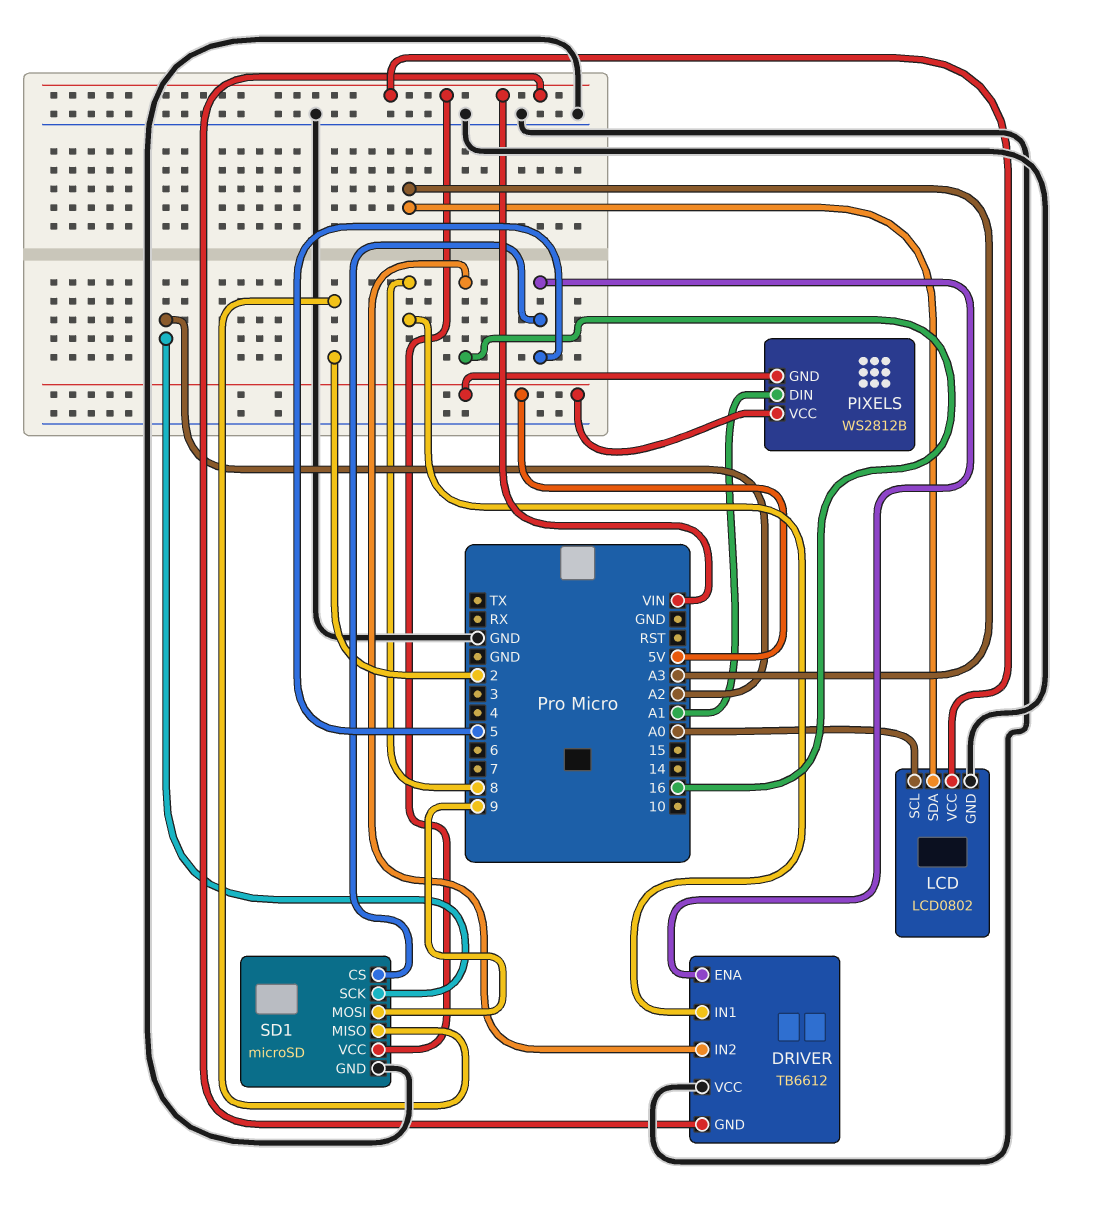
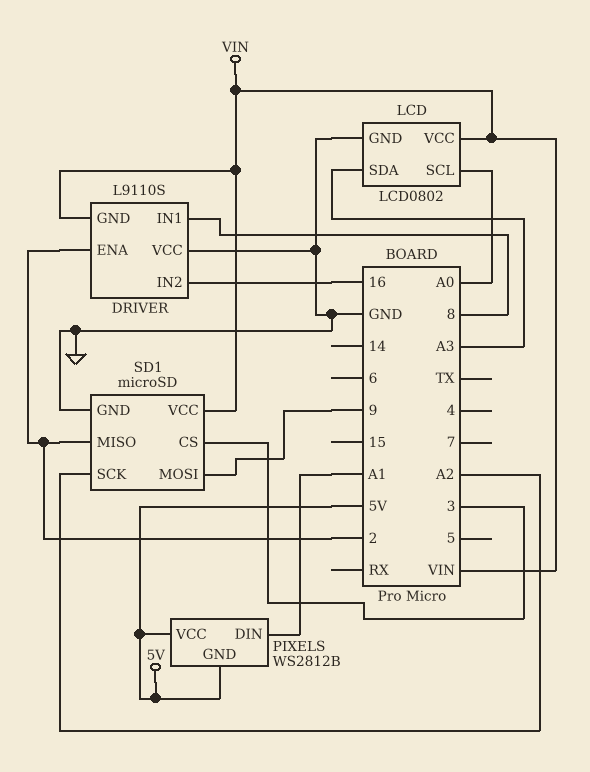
DRIVER: TB6612 -> L9110S
DRIVER pin ENA: 5 -> 2
SD1 pin CS: 5 -> 3

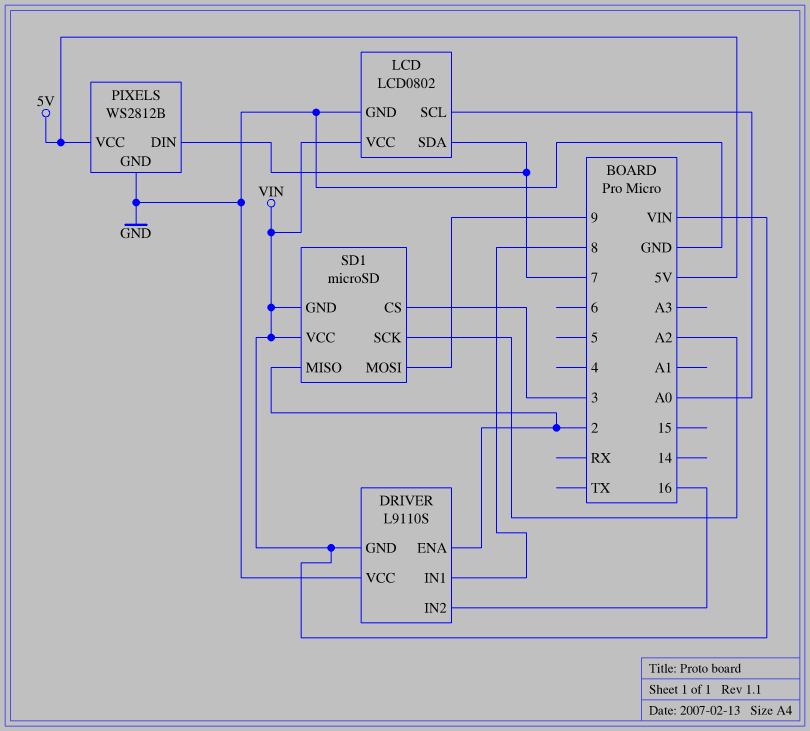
LCD pin SDA: A3 -> 7
PIXELS pin DIN: A1 -> 7
PIXELS pin GND: 5V -> GND
SD1 pin GND: GND -> VIN

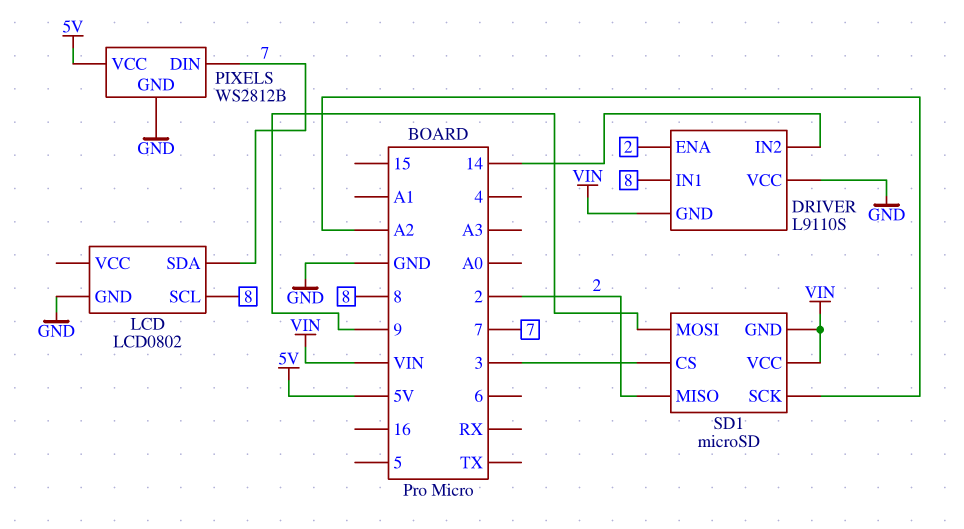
DRIVER pin IN2: 16 -> 14
LCD pin SCL: A0 -> 8
LCD pin VCC: VIN -> none

